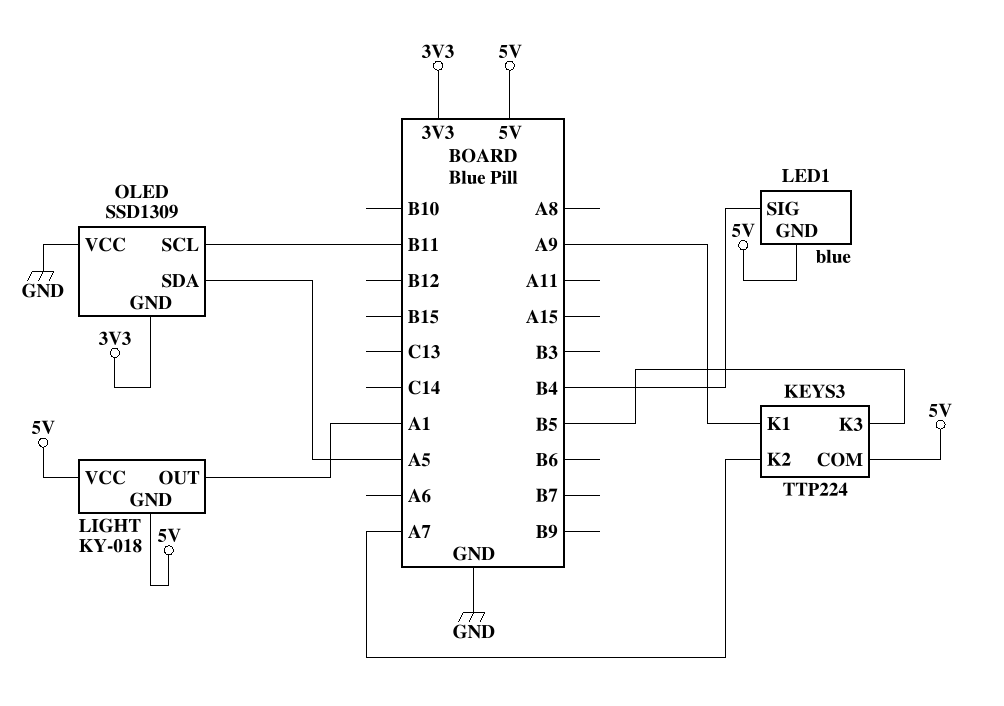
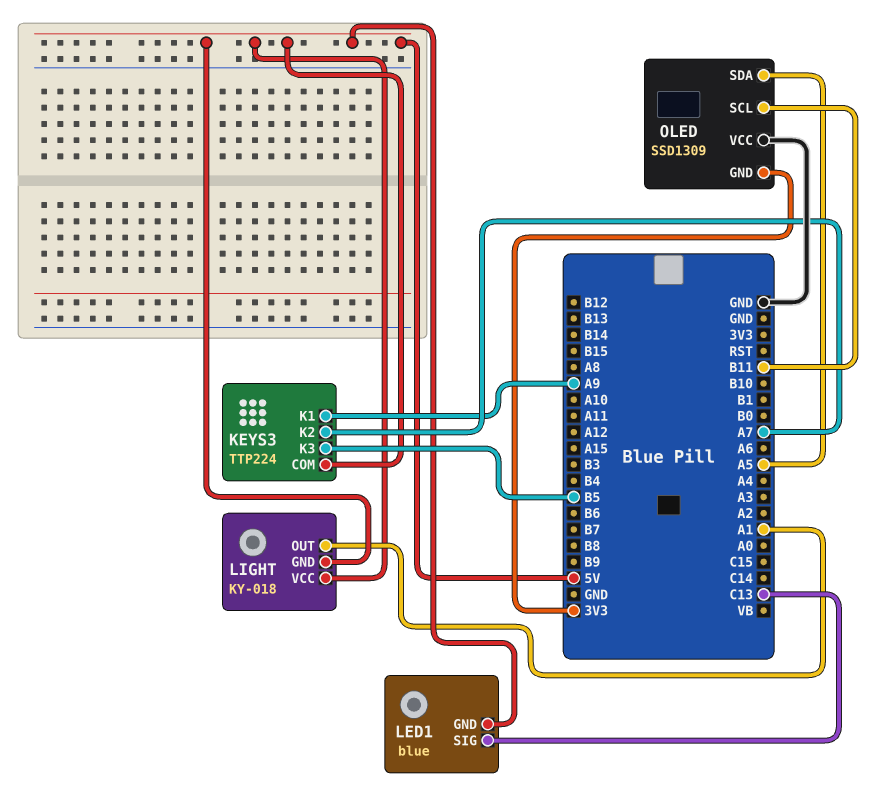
LED1 pin SIG: B4 -> C13

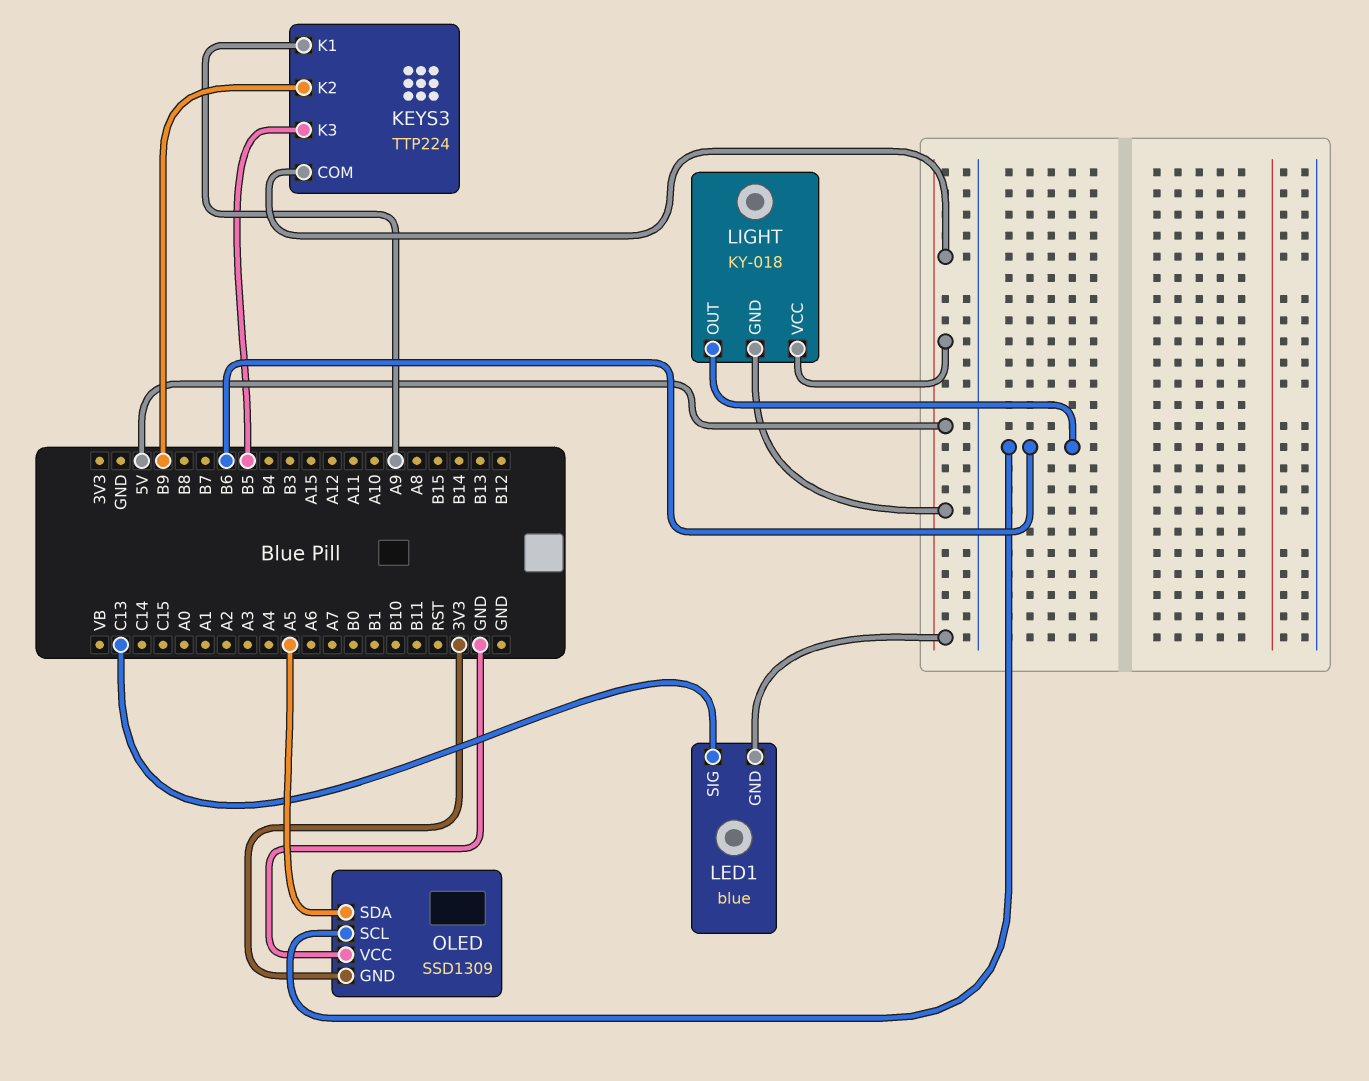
KEYS3 pin K2: A7 -> B9
LIGHT pin OUT: A1 -> B6
OLED pin SCL: B11 -> B6

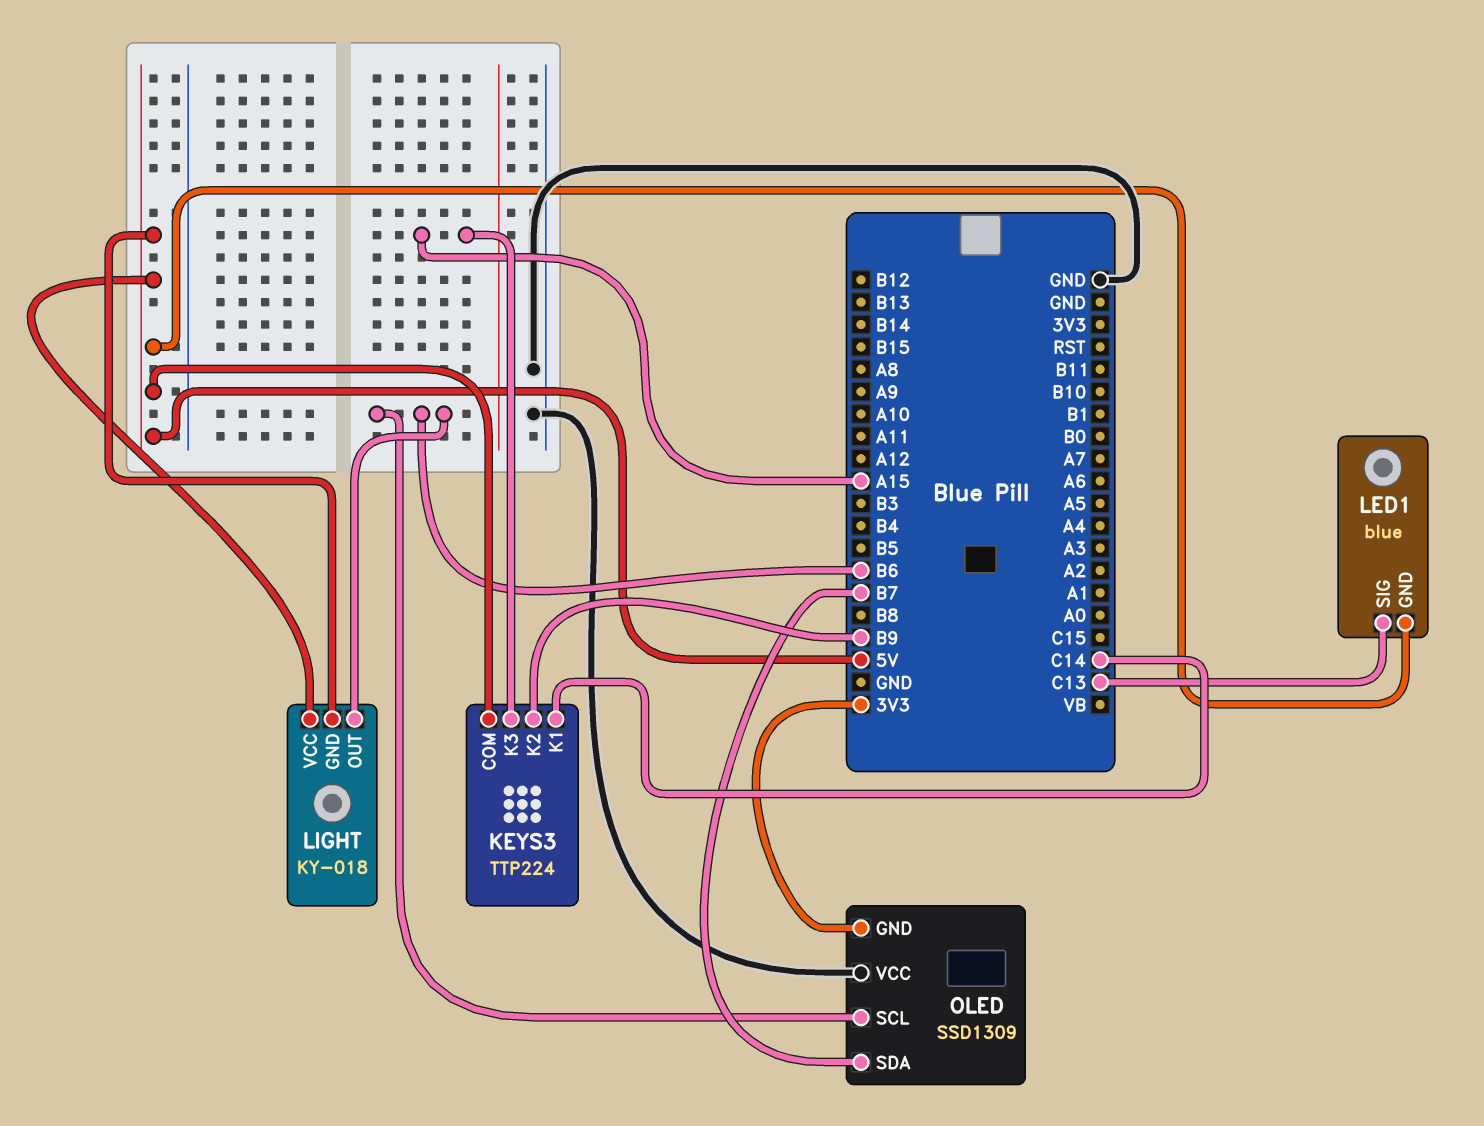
KEYS3 pin K1: A9 -> C14
KEYS3 pin K3: B5 -> A15
OLED pin SDA: A5 -> B7

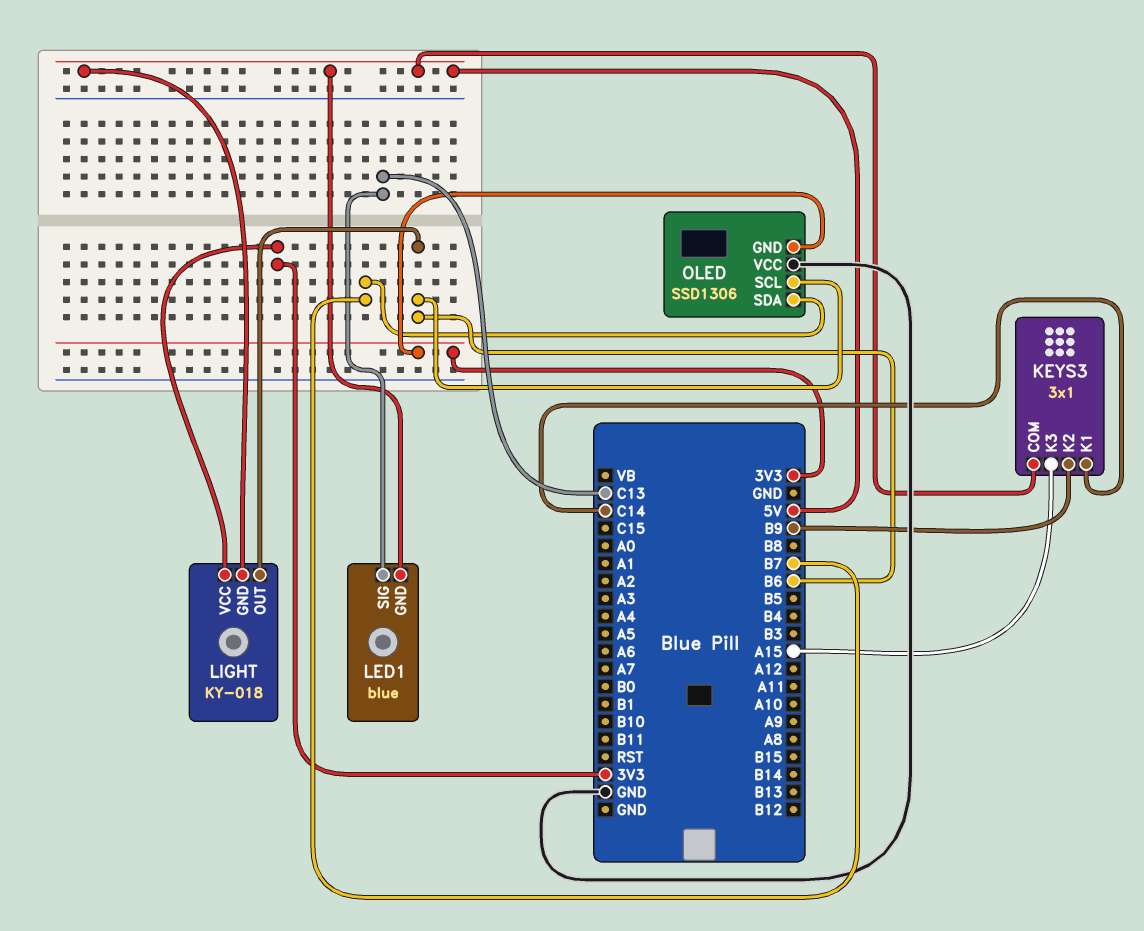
KEYS3: TTP224 -> 3x1
LIGHT pin VCC: 5V -> 3V3
OLED: SSD1309 -> SSD1306

